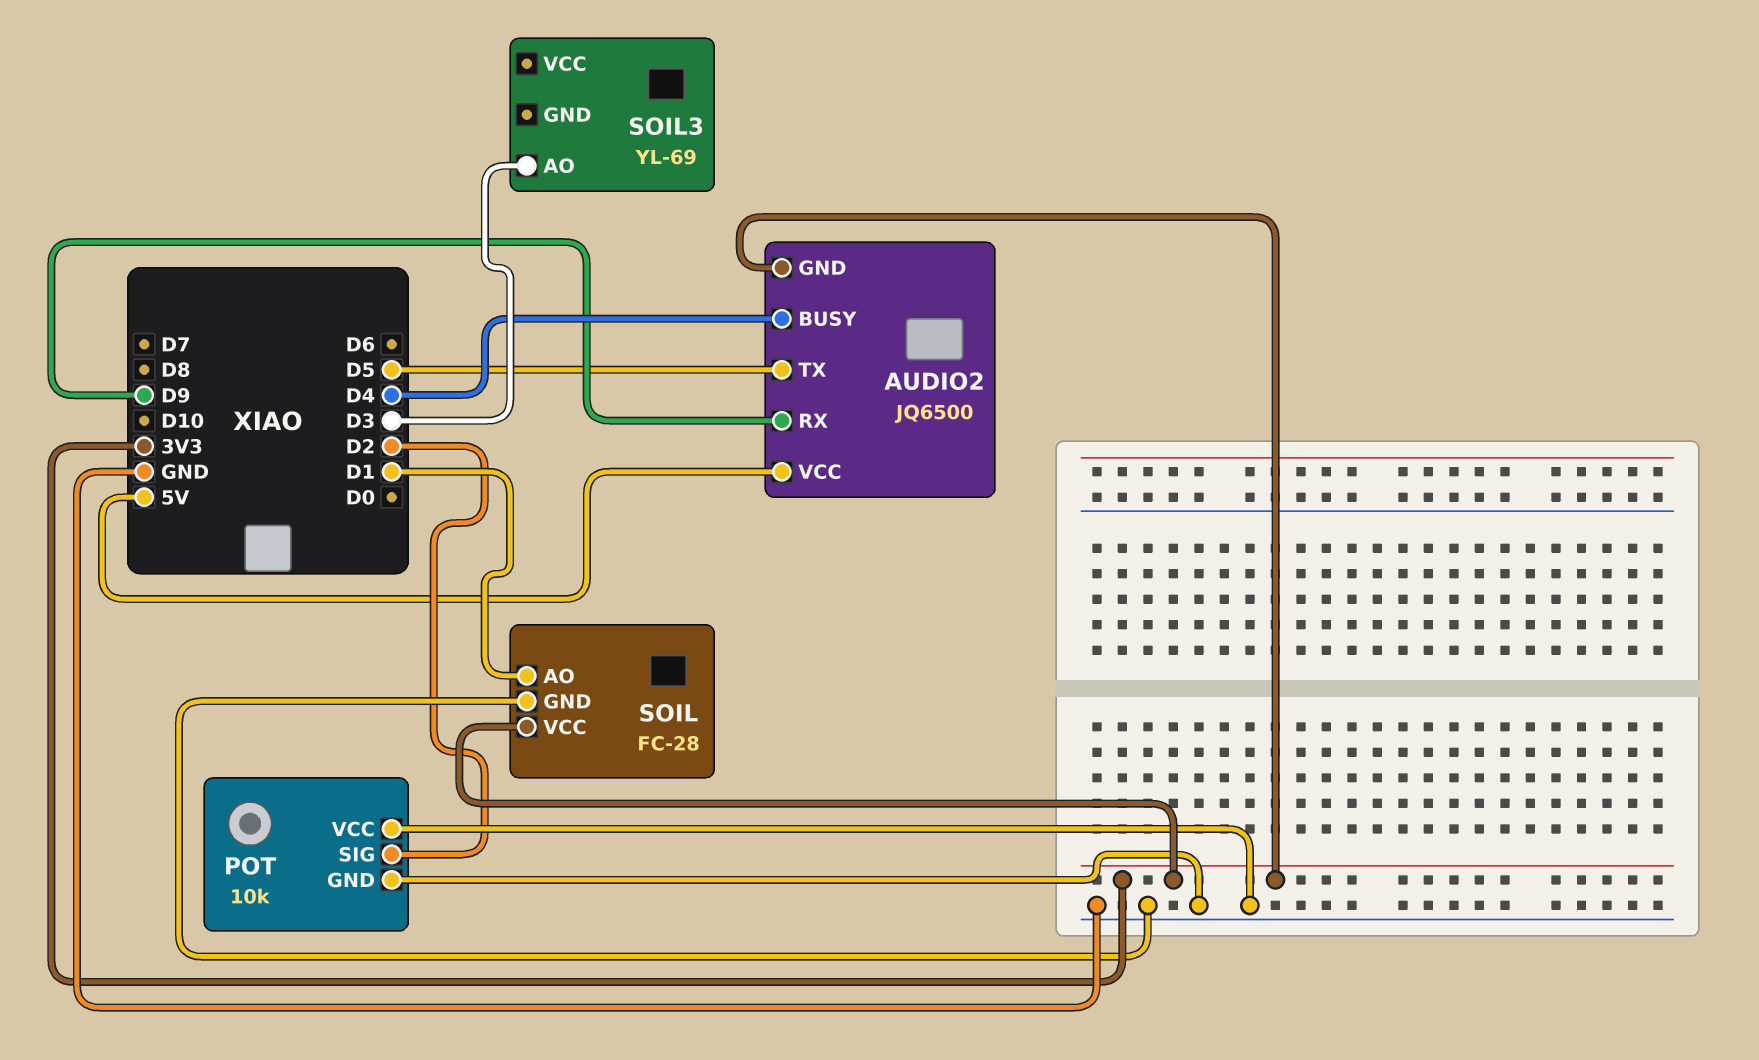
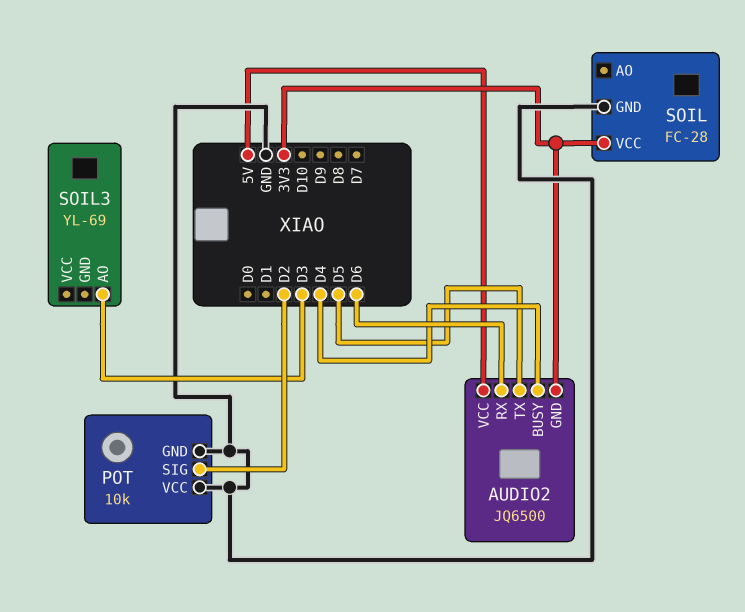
AUDIO2 pin RX: D9 -> D6
SOIL pin AO: D1 -> none

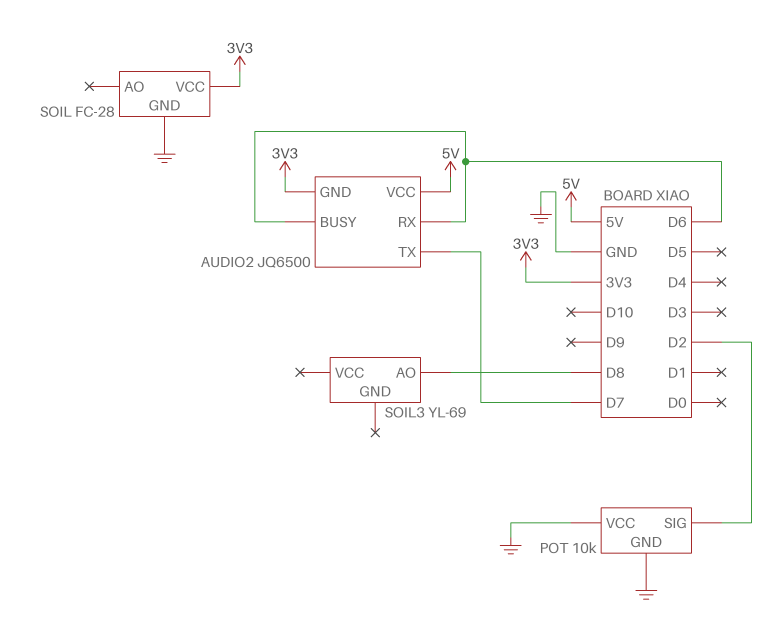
AUDIO2 pin BUSY: D4 -> D6
AUDIO2 pin TX: D5 -> D7
SOIL3 pin AO: D3 -> D8

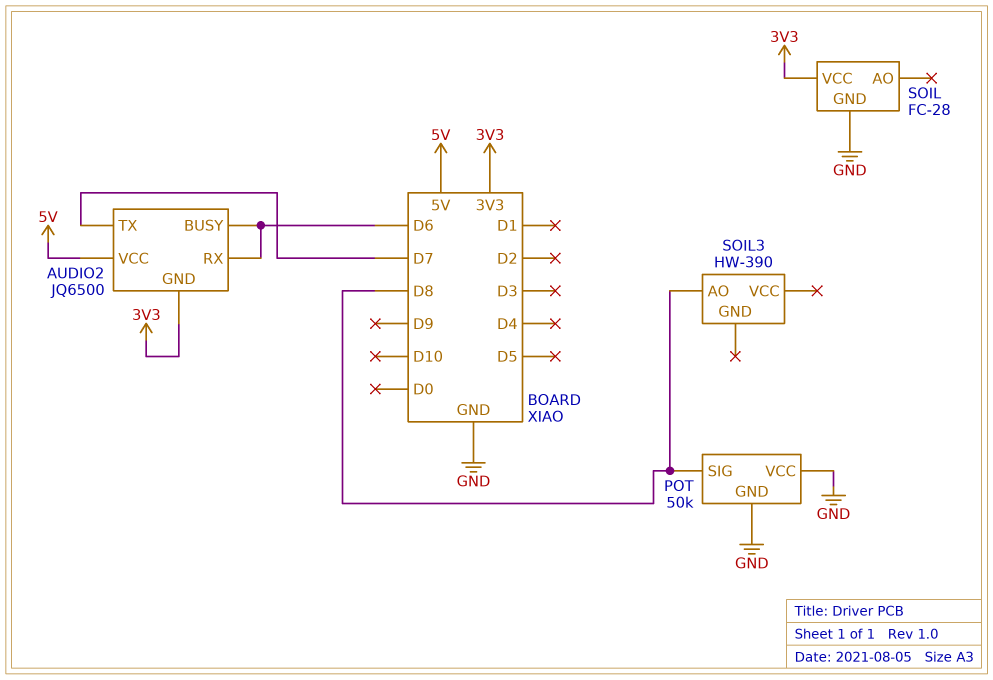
POT: 10k -> 50k
POT pin SIG: D2 -> D8
SOIL3: YL-69 -> HW-390

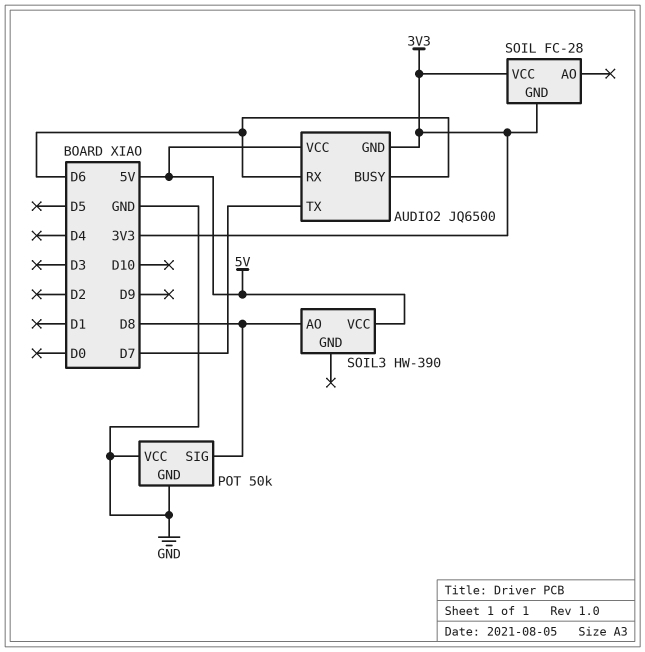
SOIL pin GND: GND -> 3V3
SOIL3 pin VCC: none -> 5V

